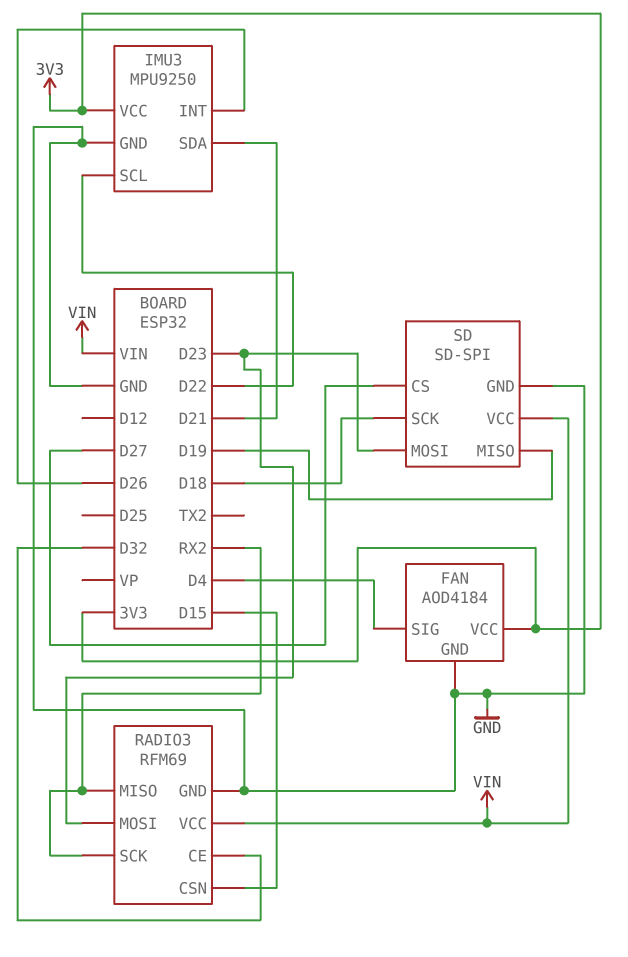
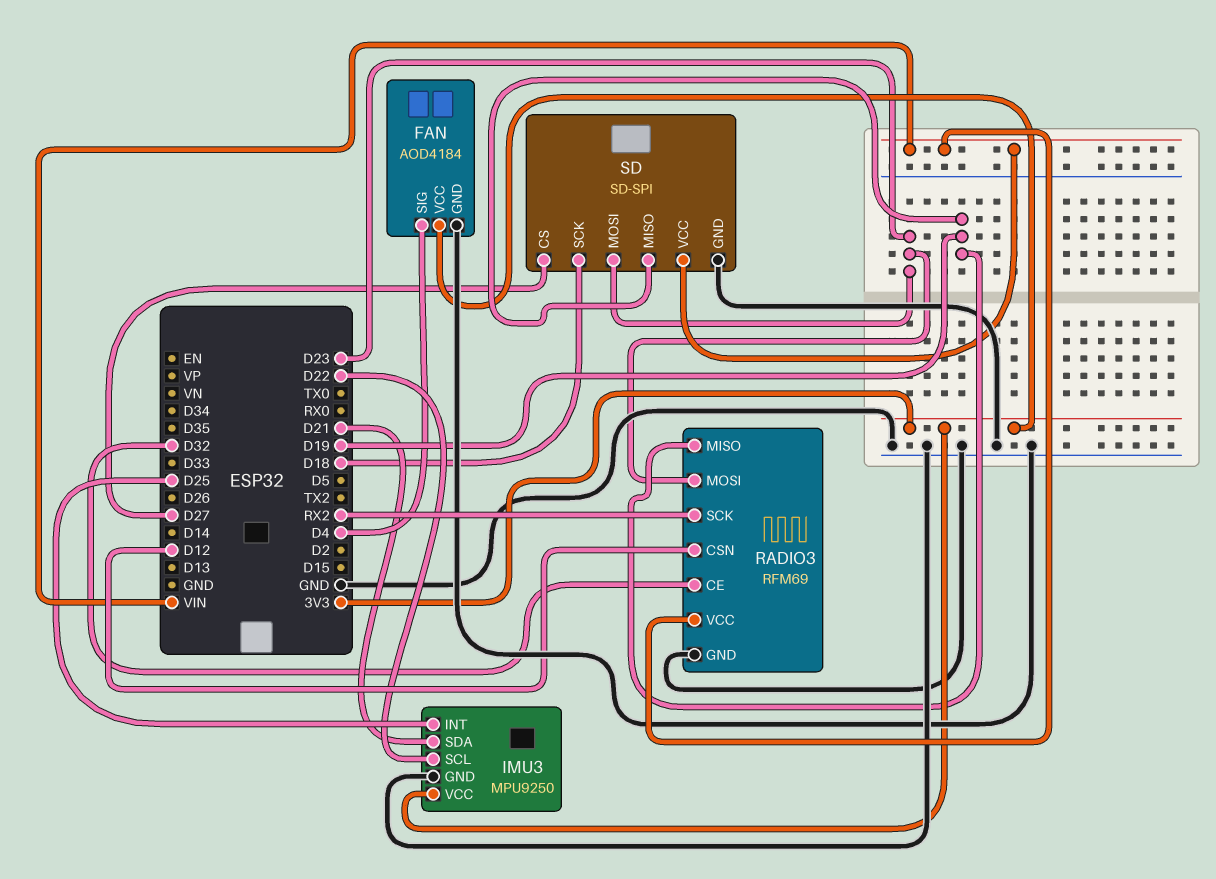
IMU3 pin INT: D26 -> D25
RADIO3 pin CSN: D15 -> D12
RADIO3 pin MISO: RX2 -> D19

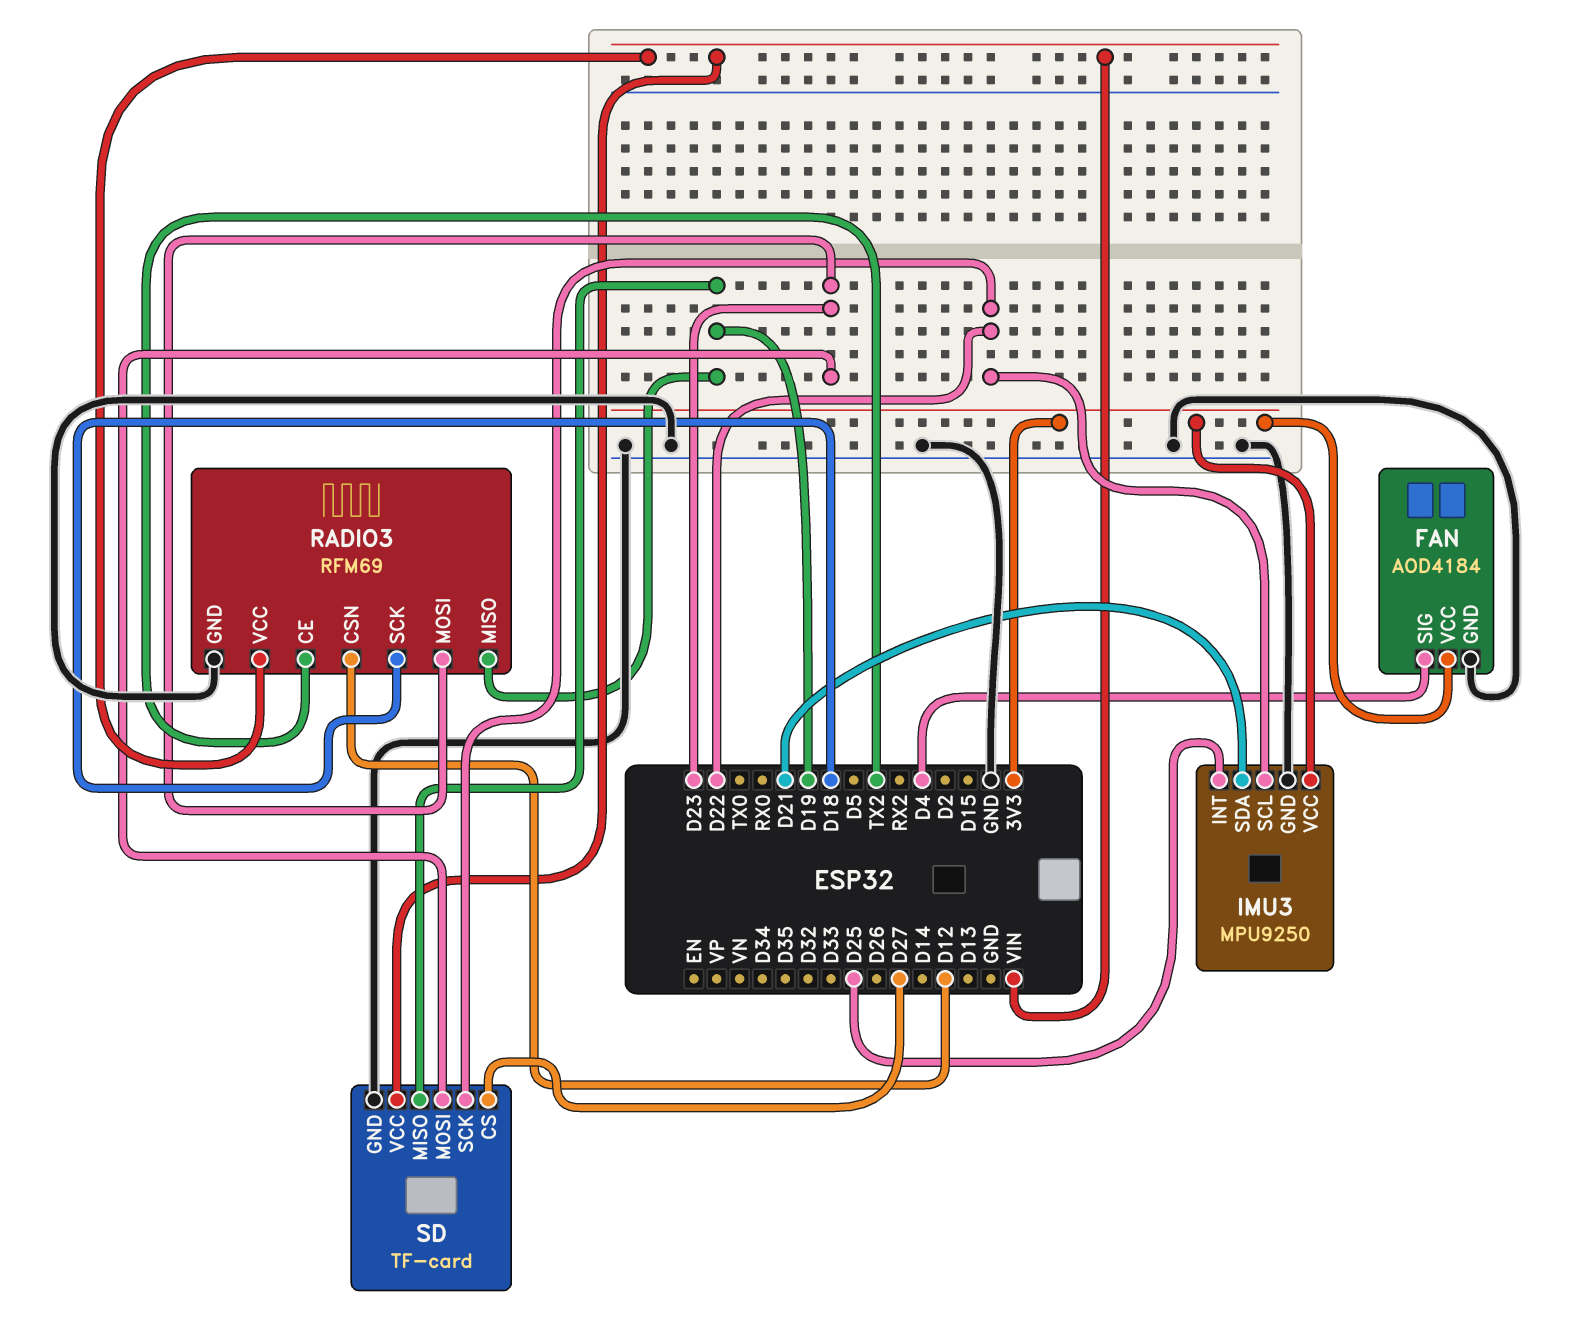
RADIO3 pin CE: D32 -> TX2
RADIO3 pin SCK: RX2 -> D18
SD: SD-SPI -> TF-card
SD pin SCK: D18 -> D22

